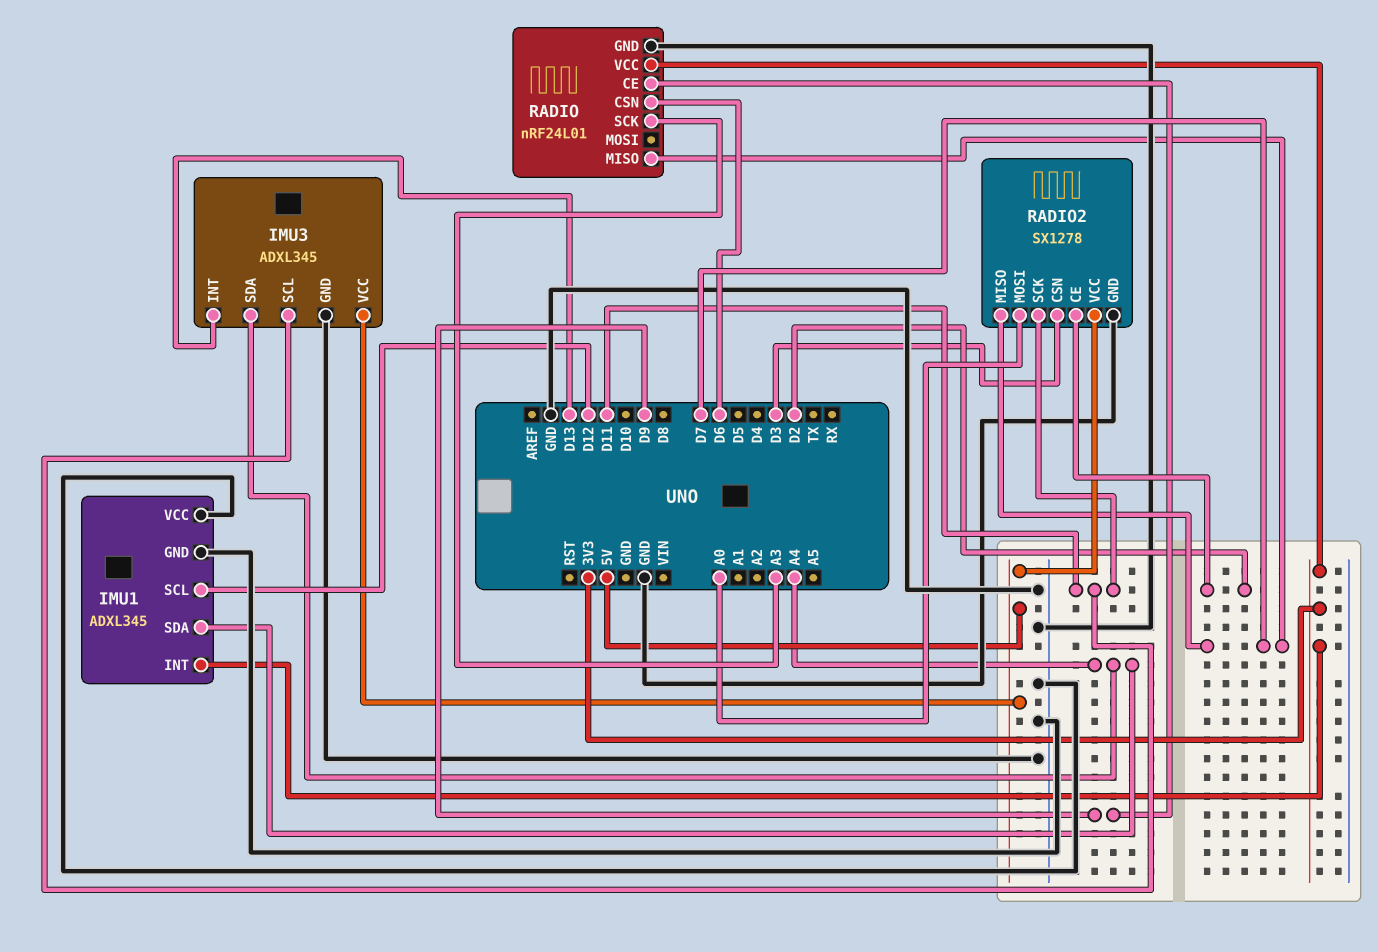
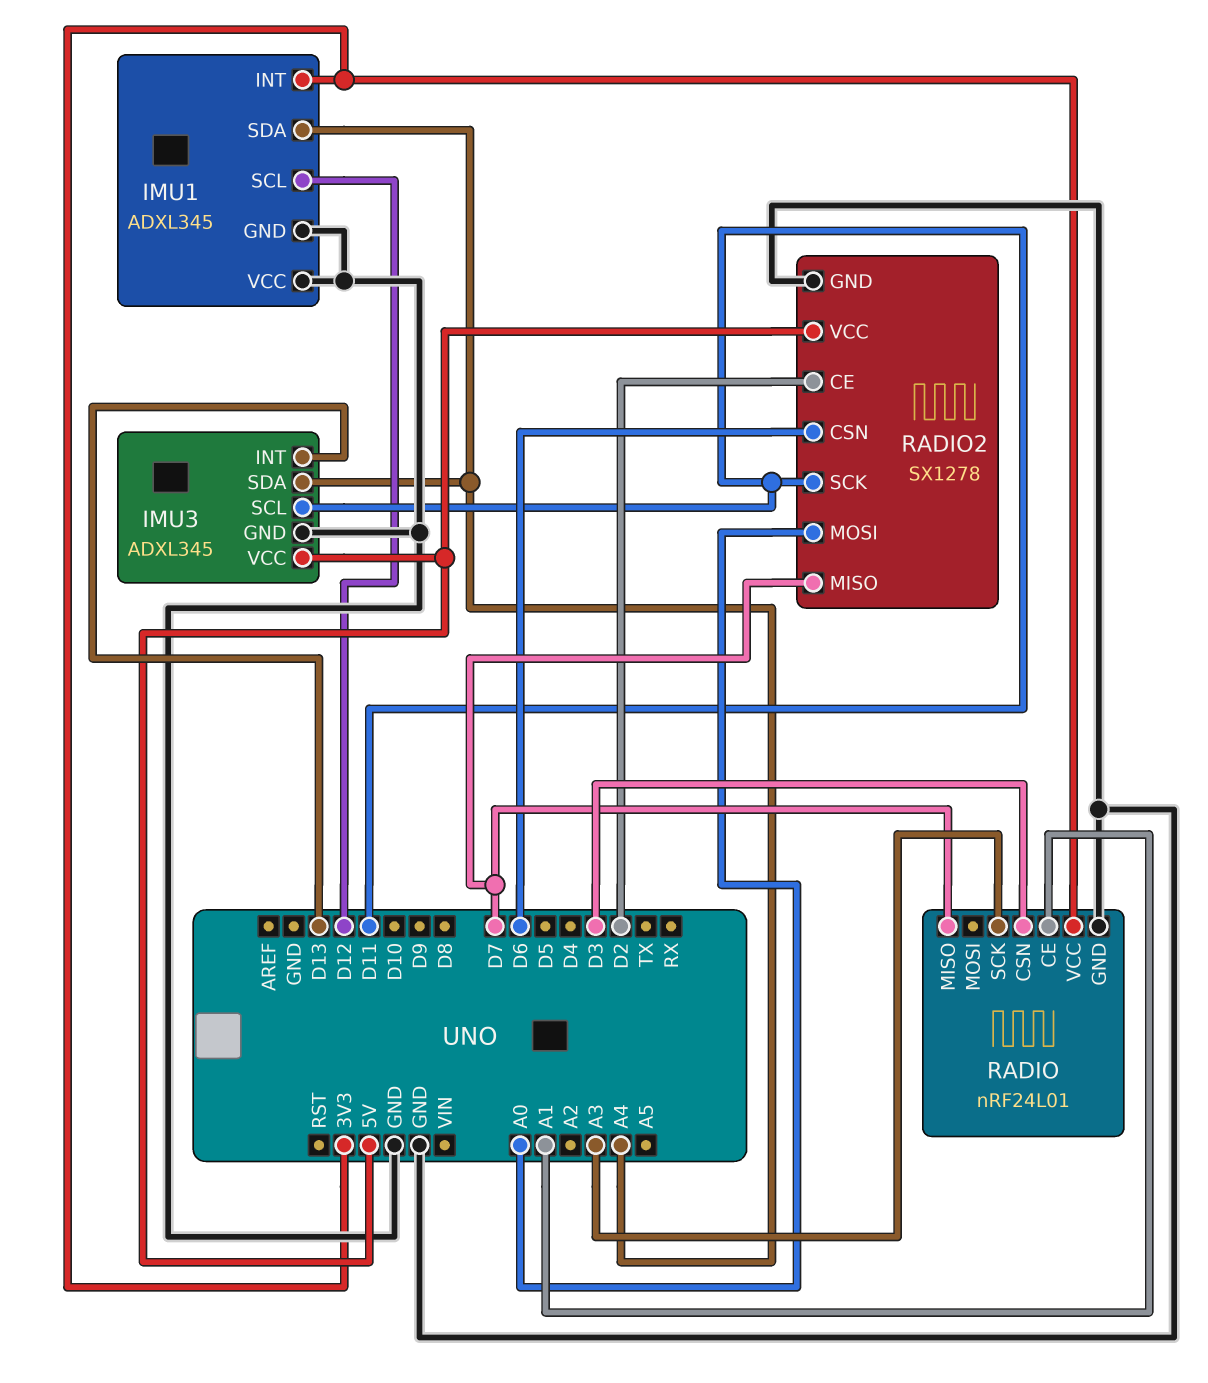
RADIO pin CE: D9 -> A1
RADIO pin CSN: D6 -> D3
RADIO2 pin CSN: D3 -> D6

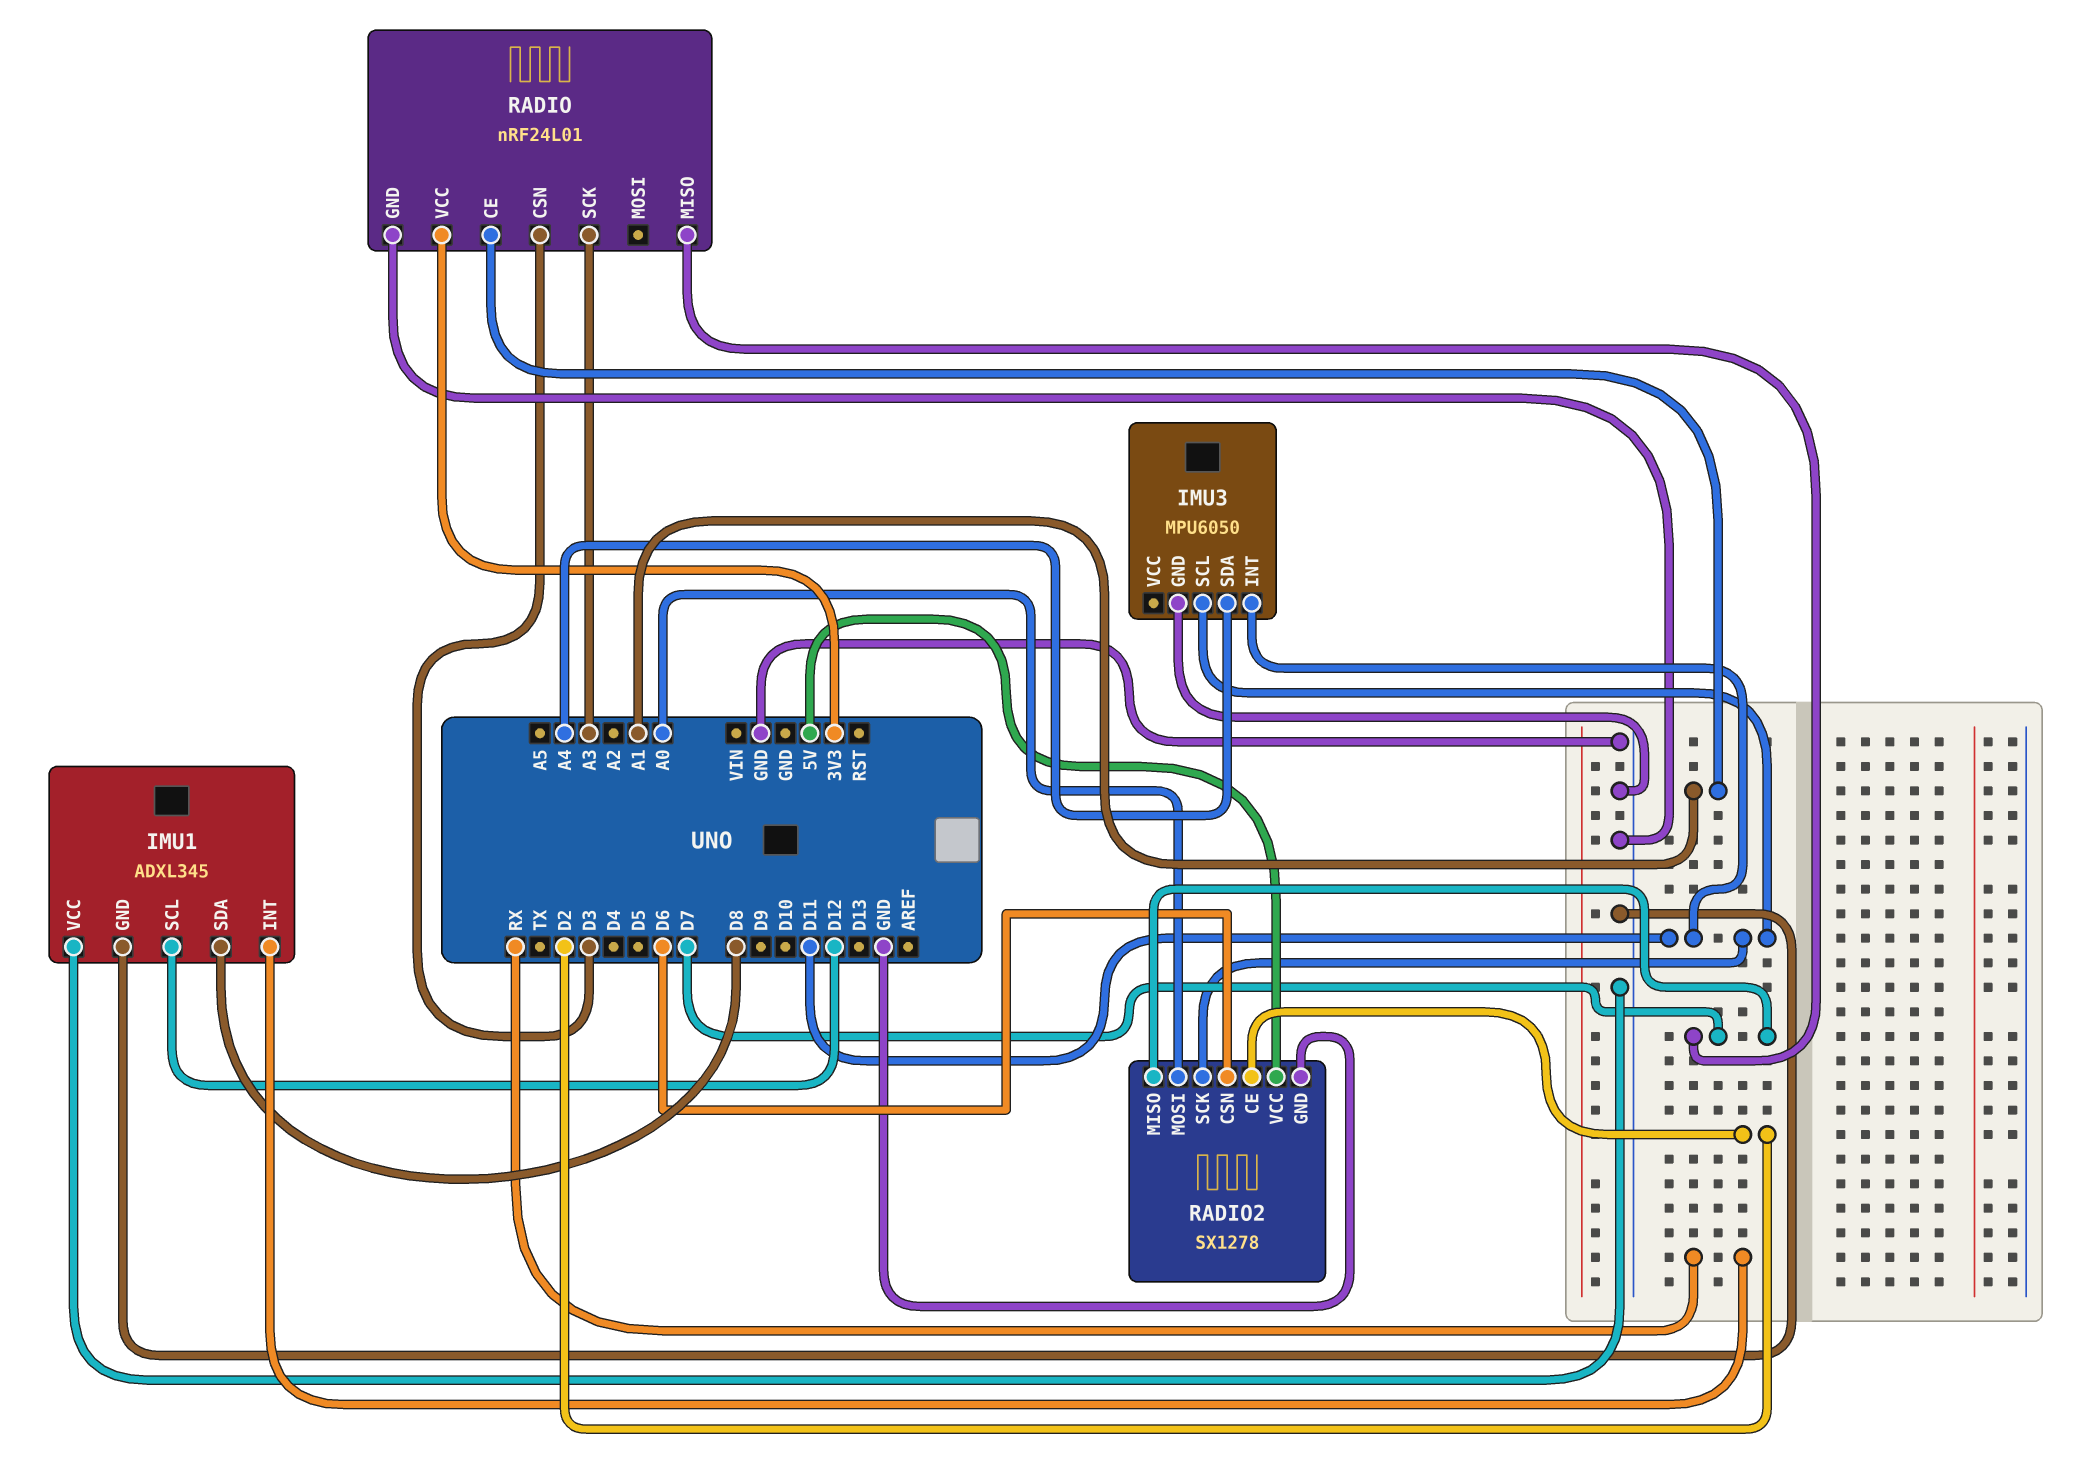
IMU1 pin INT: 3V3 -> RX
IMU1 pin SDA: A4 -> D8
IMU3: ADXL345 -> MPU6050
IMU3 pin INT: D13 -> D11
IMU3 pin VCC: 5V -> none

